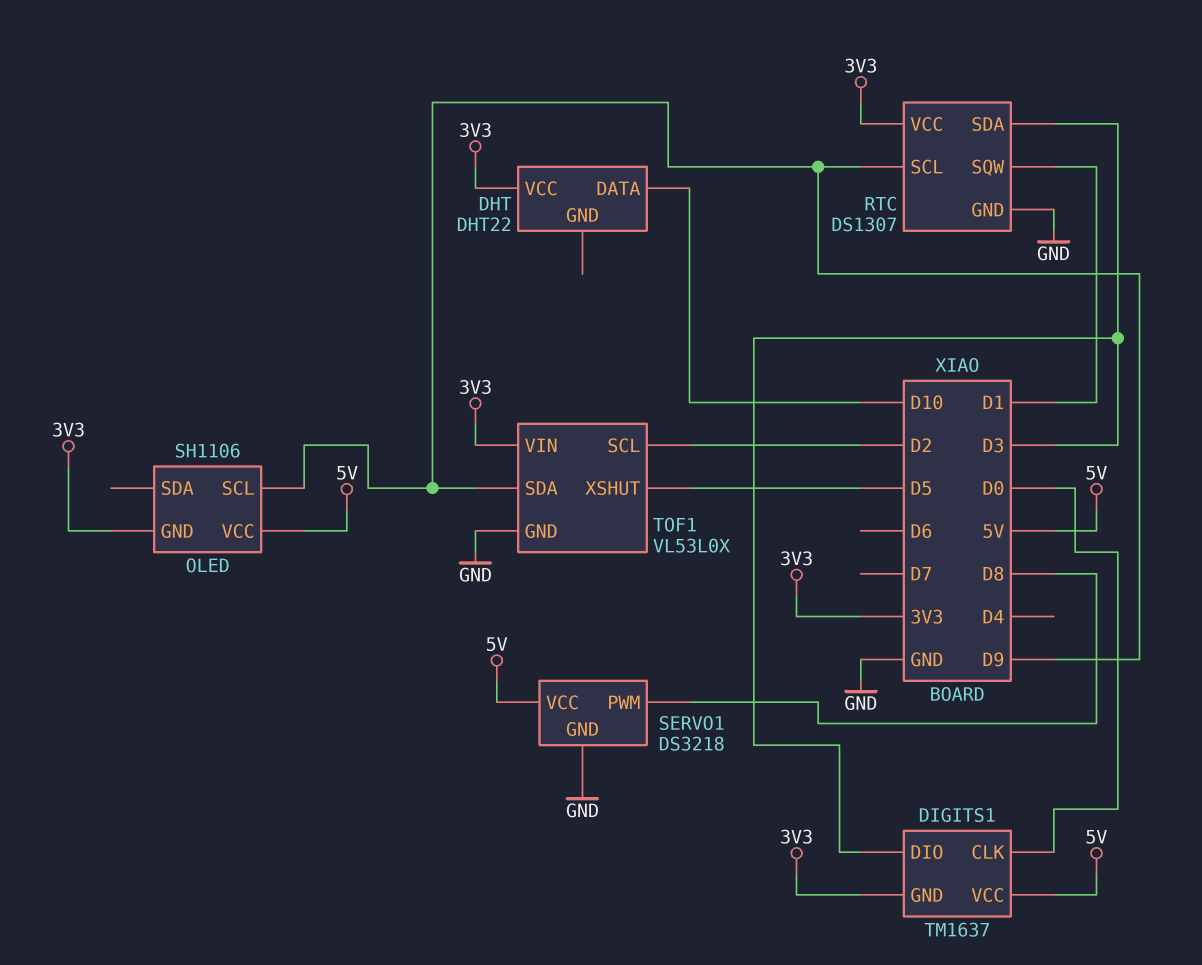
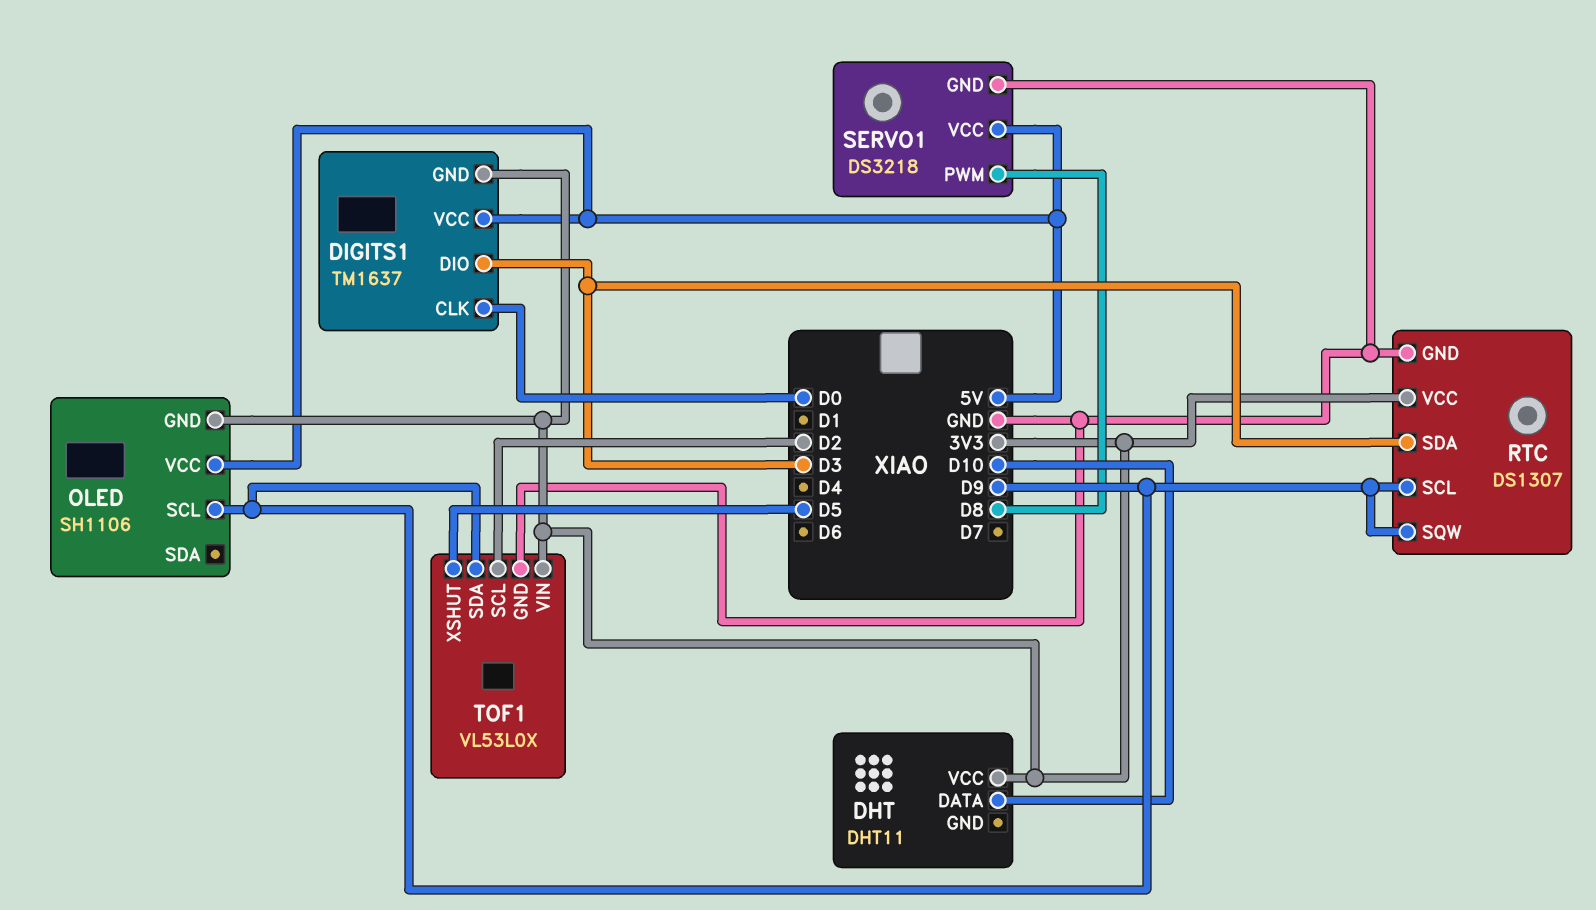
DHT: DHT22 -> DHT11
RTC pin SQW: D1 -> D9

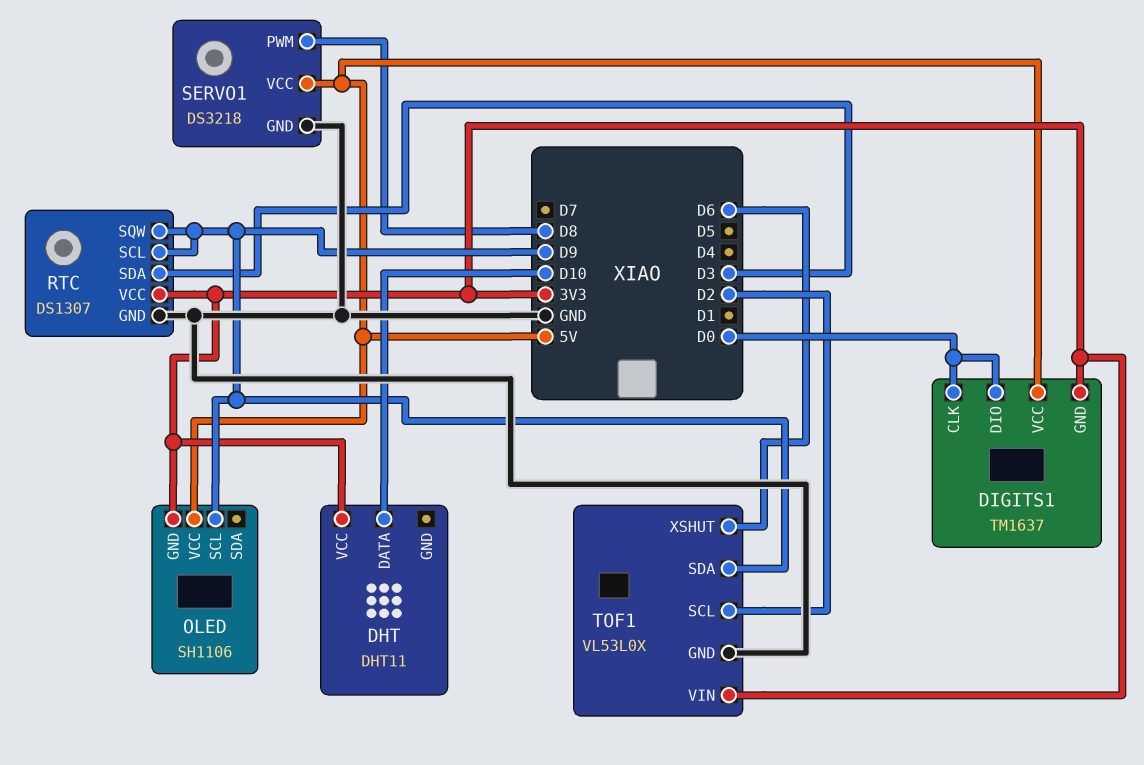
DIGITS1 pin DIO: D3 -> D0
TOF1 pin XSHUT: D5 -> D6

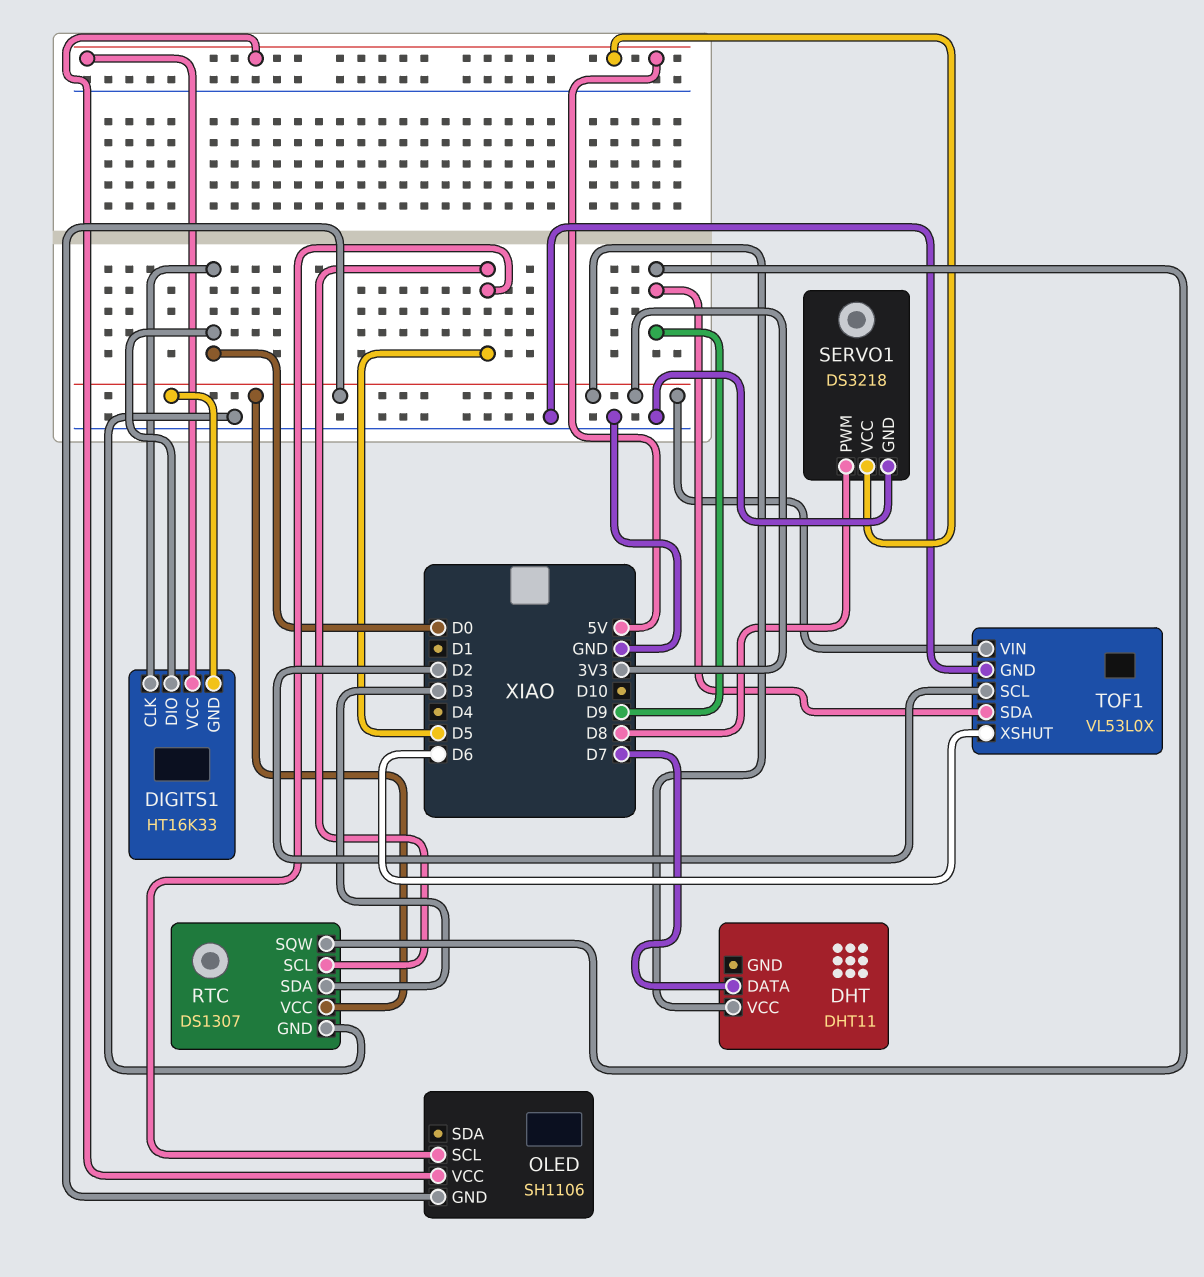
DHT pin DATA: D10 -> D7
DIGITS1: TM1637 -> HT16K33
OLED pin SCL: D9 -> D5
RTC pin SCL: D9 -> D5

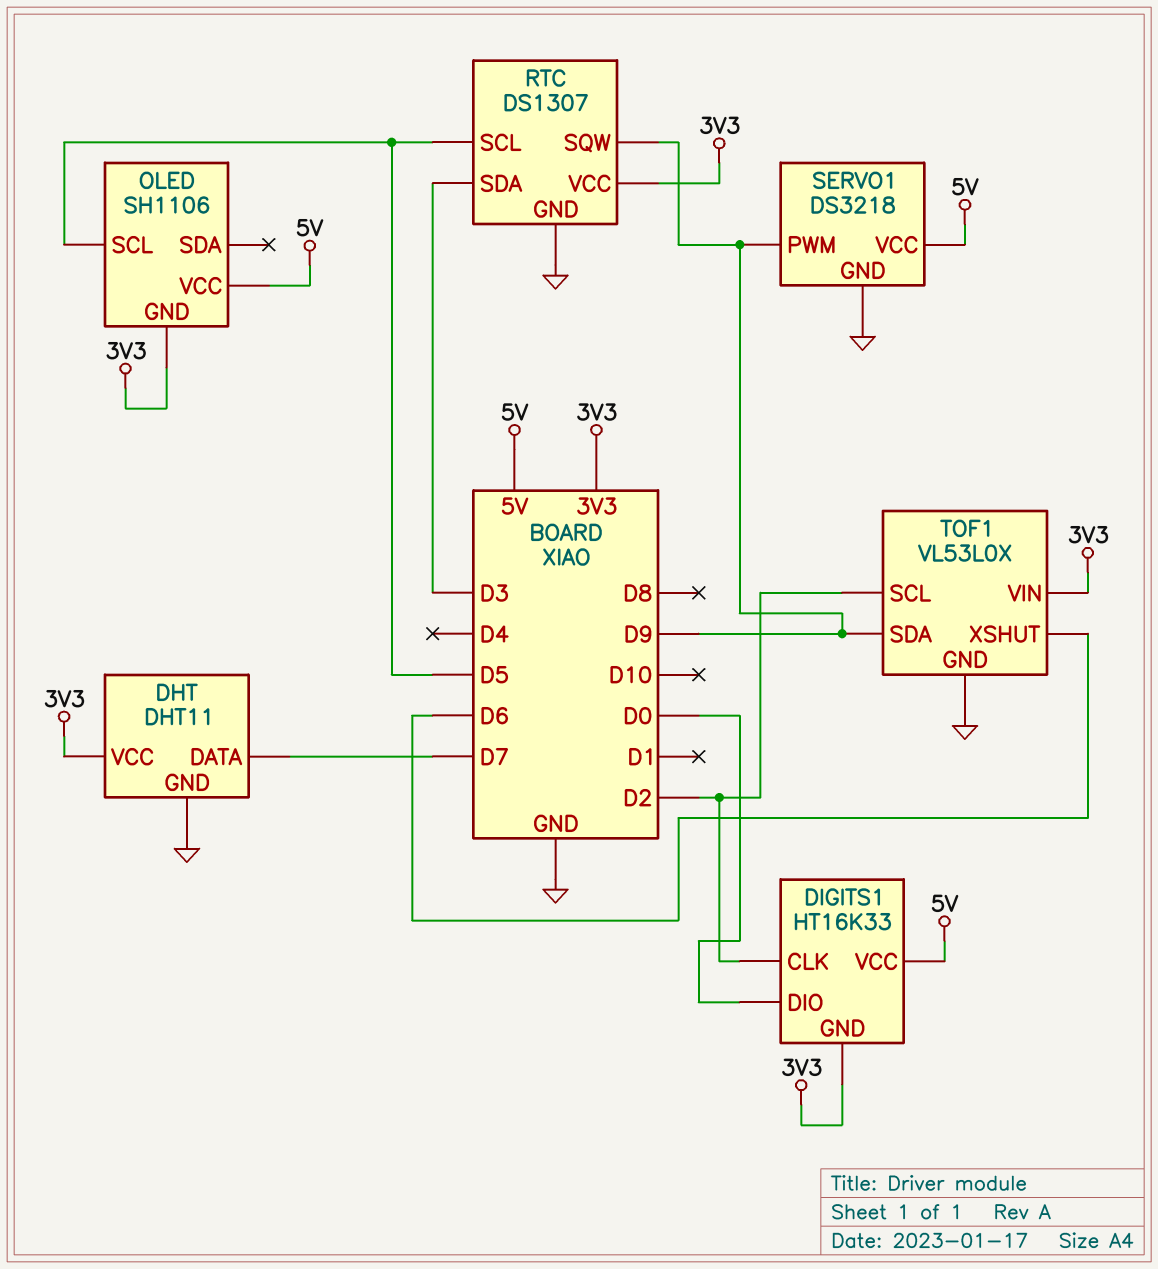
DHT pin GND: none -> GND
DIGITS1 pin CLK: D0 -> D2
SERVO1 pin PWM: D8 -> D9

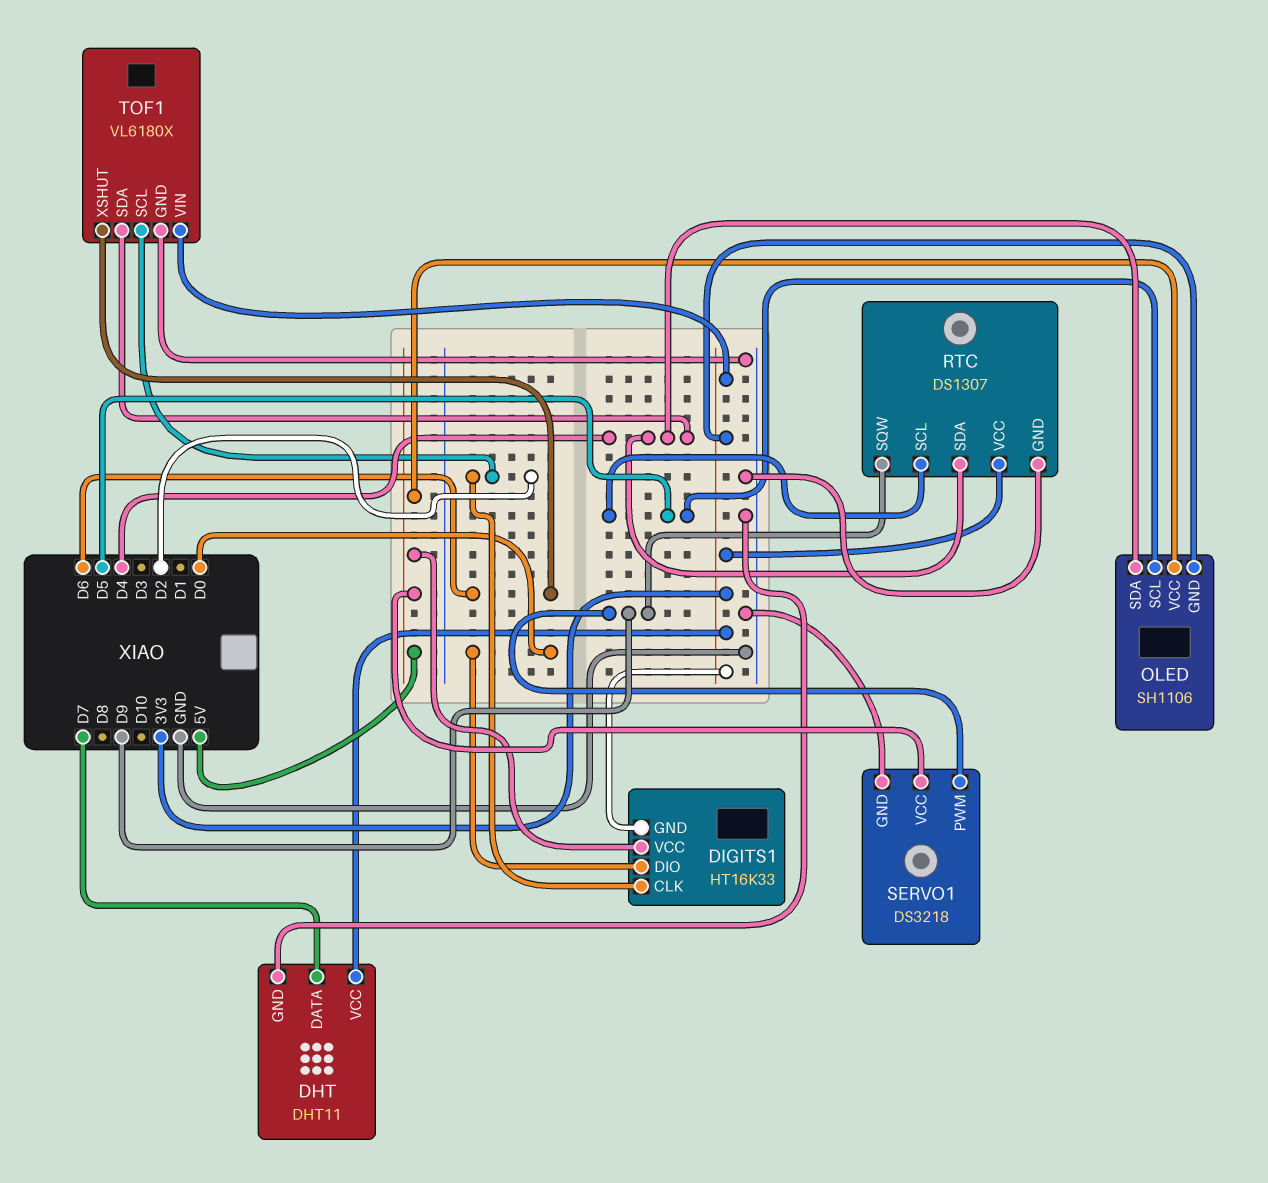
OLED pin SDA: none -> D4
RTC pin SDA: D3 -> D4
TOF1: VL53L0X -> VL6180X
TOF1 pin SDA: D9 -> D4

